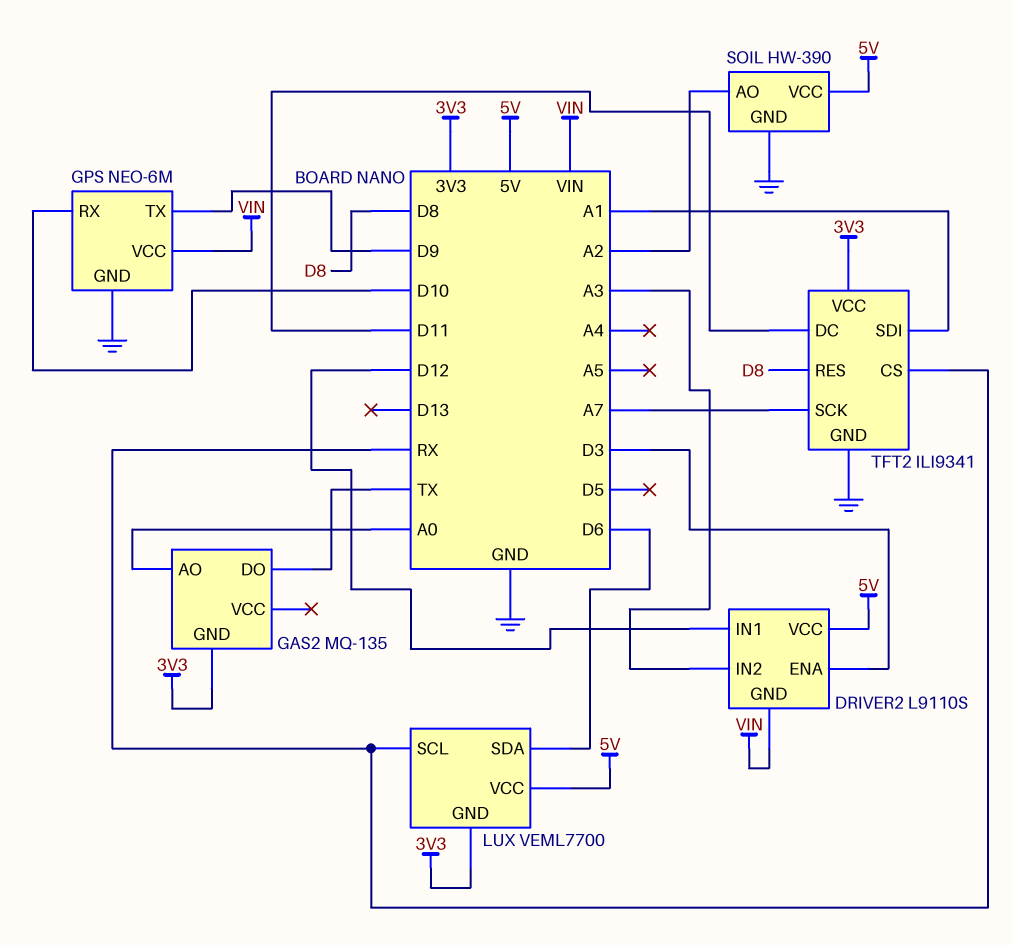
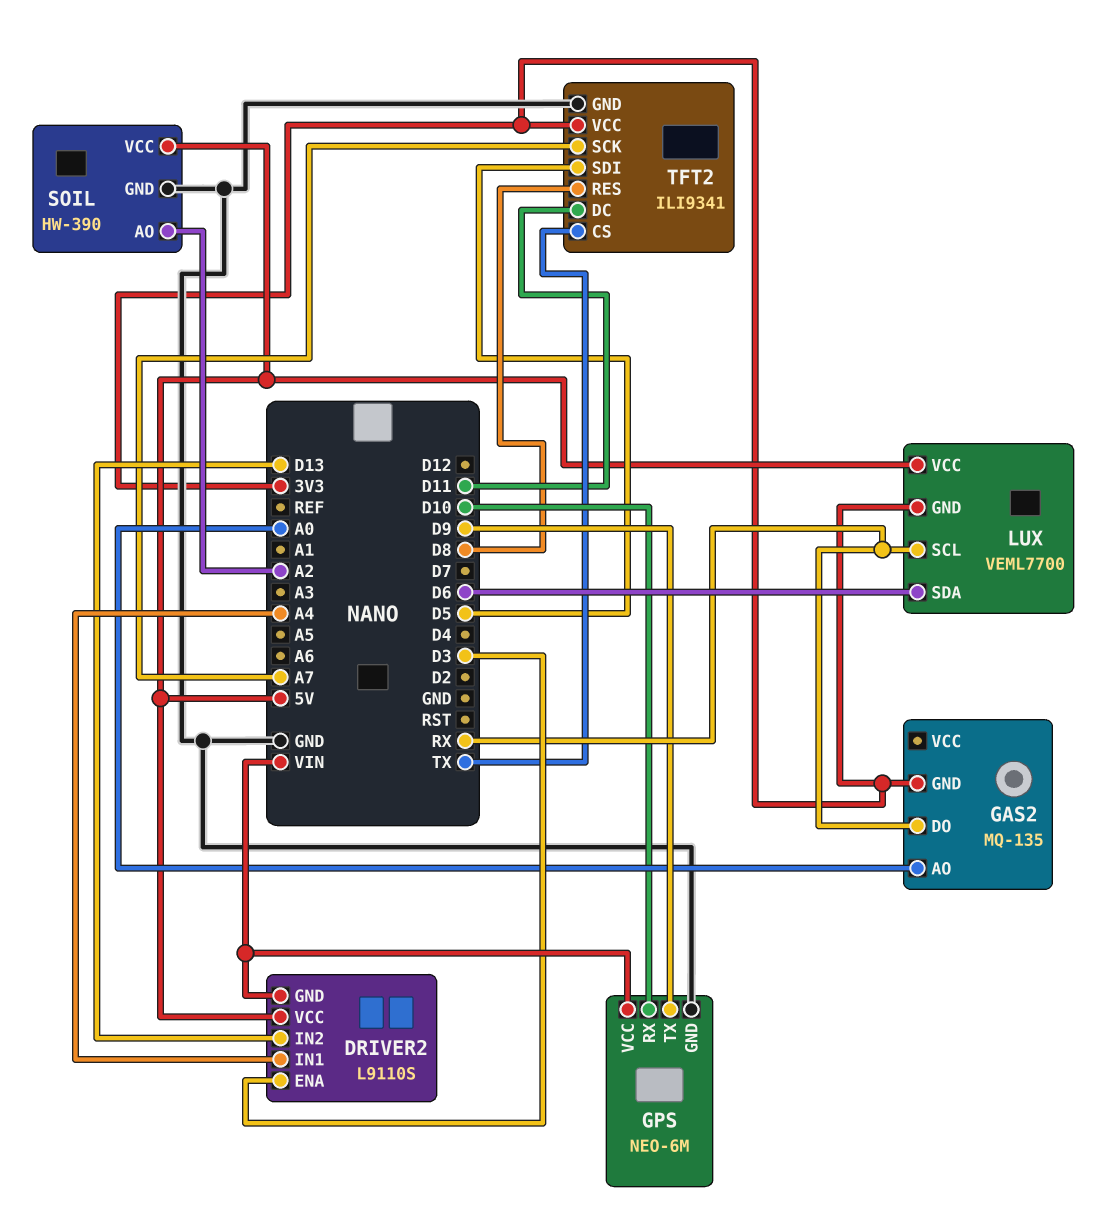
DRIVER2 pin IN1: D12 -> A4
DRIVER2 pin IN2: A3 -> D13
GAS2 pin DO: TX -> RX
TFT2 pin CS: RX -> TX
TFT2 pin SDI: A1 -> D5

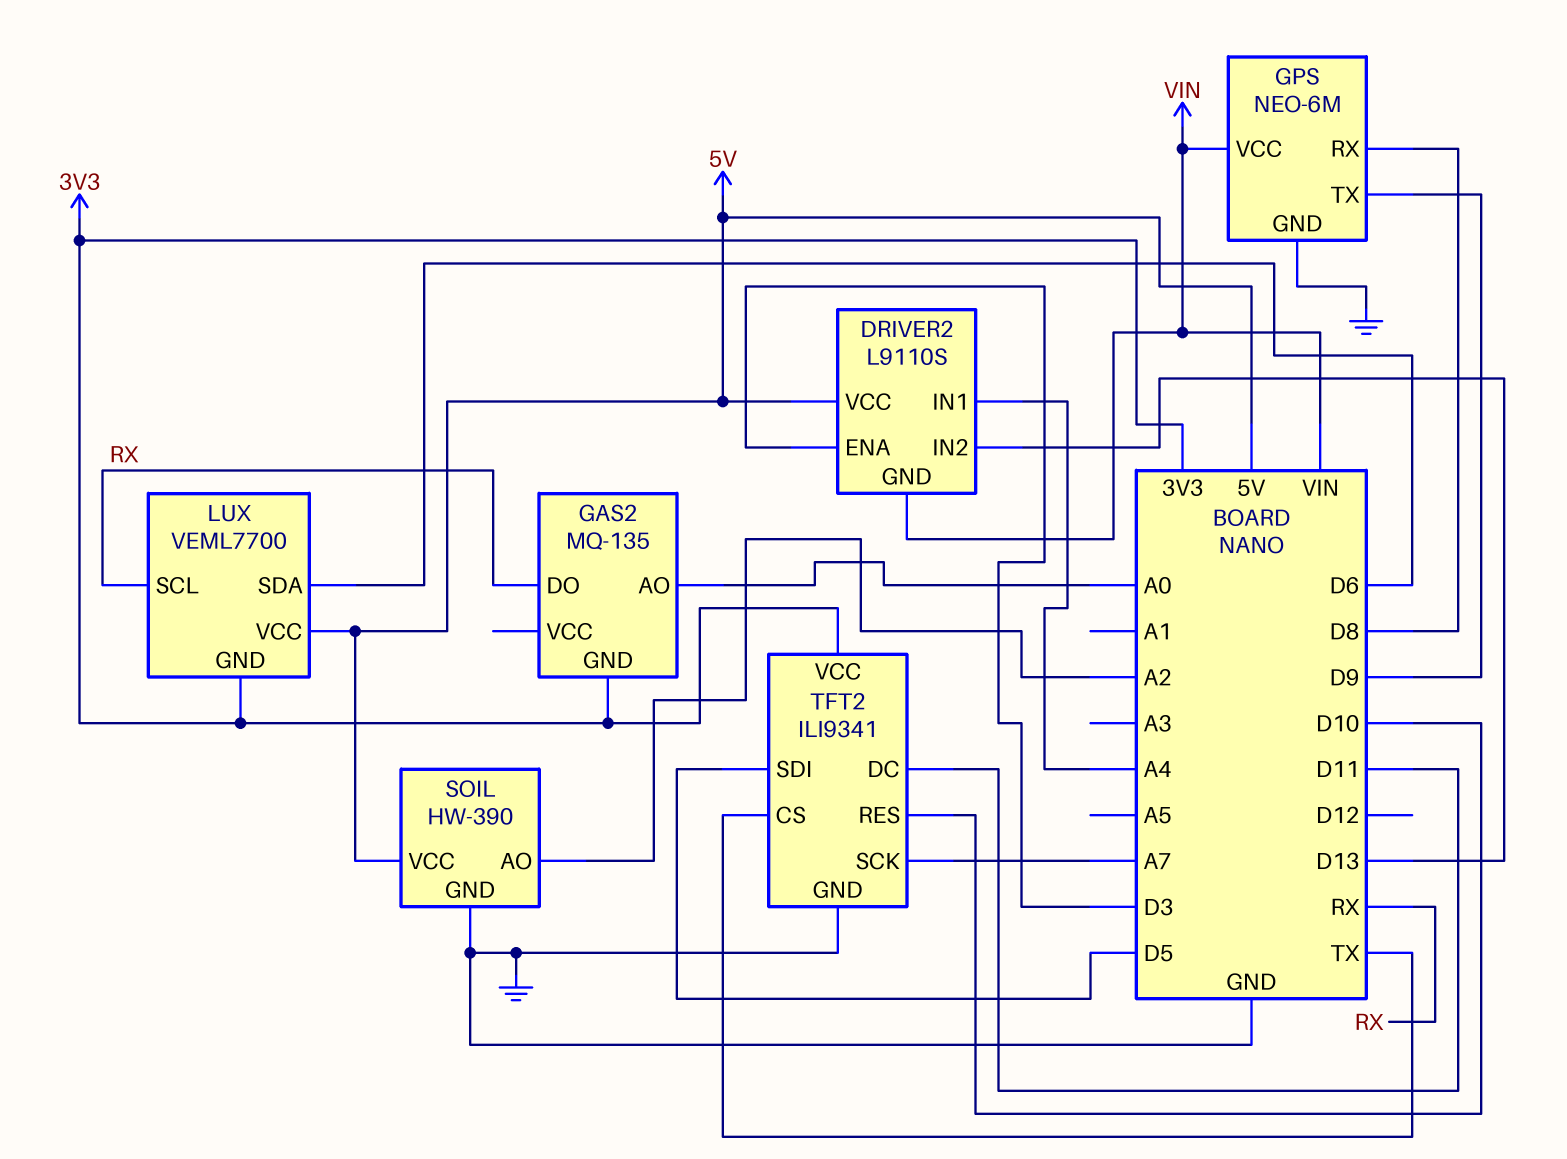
GPS pin RX: D10 -> D8
TFT2 pin RES: D8 -> D10

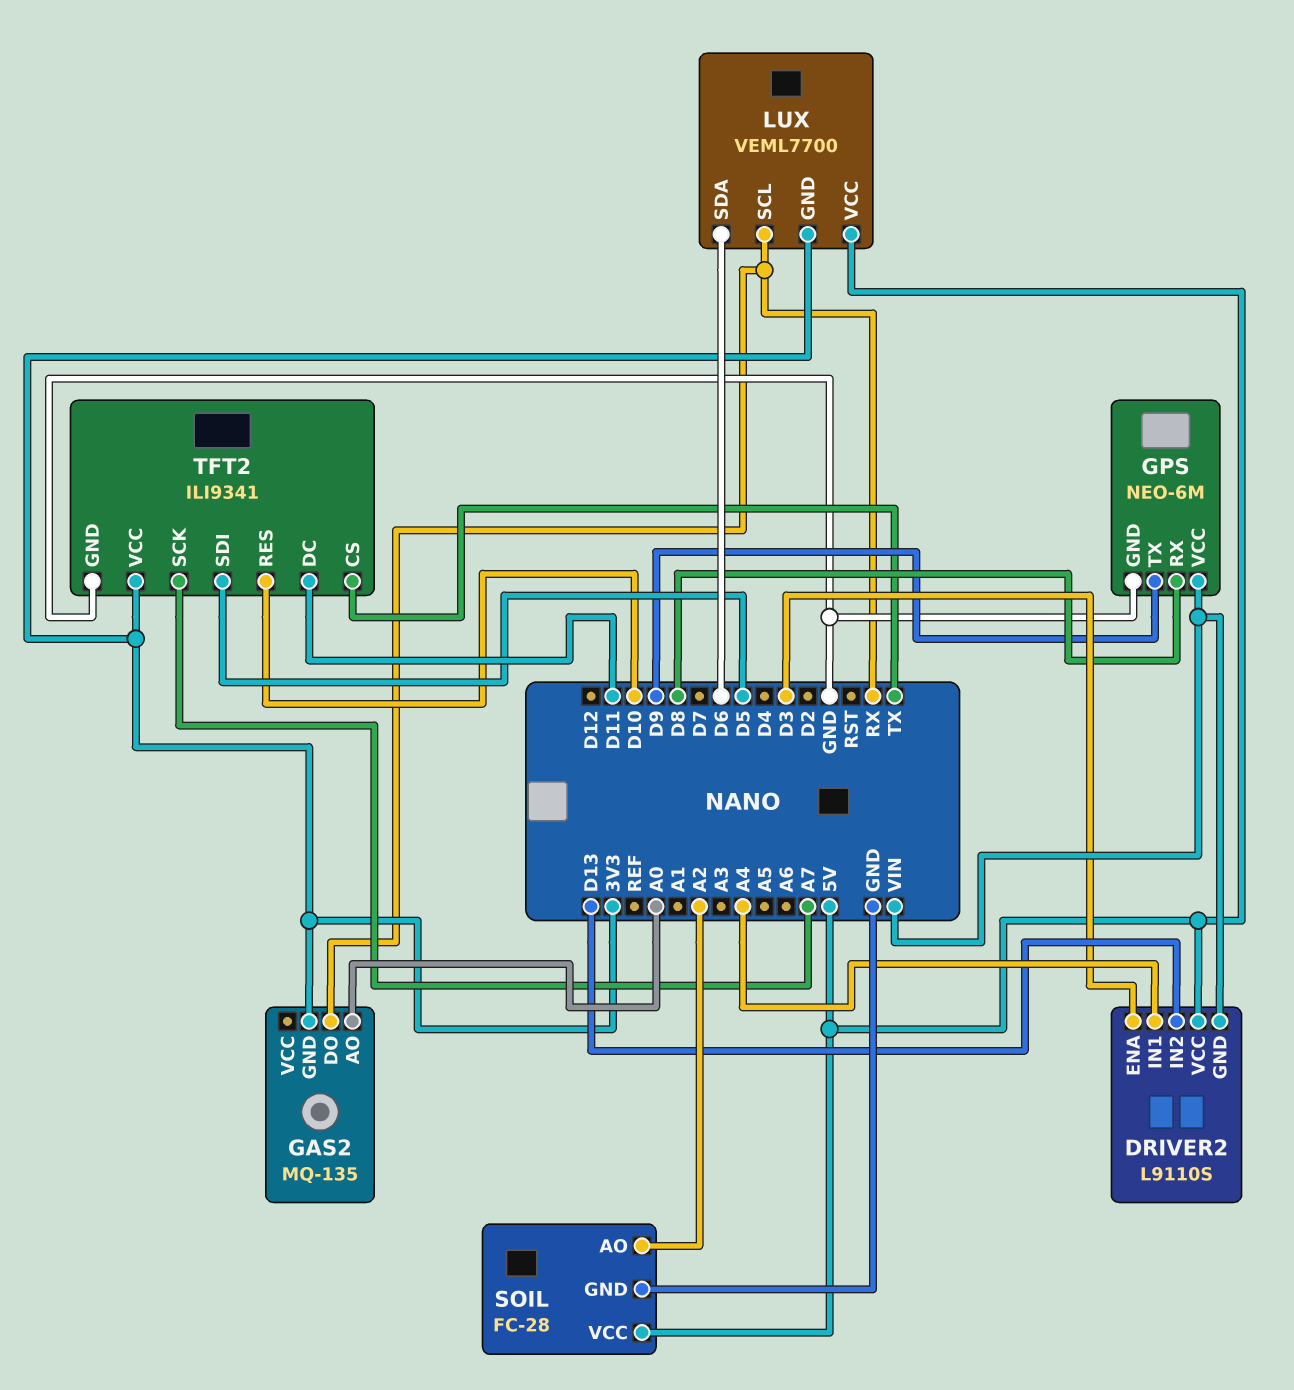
SOIL: HW-390 -> FC-28

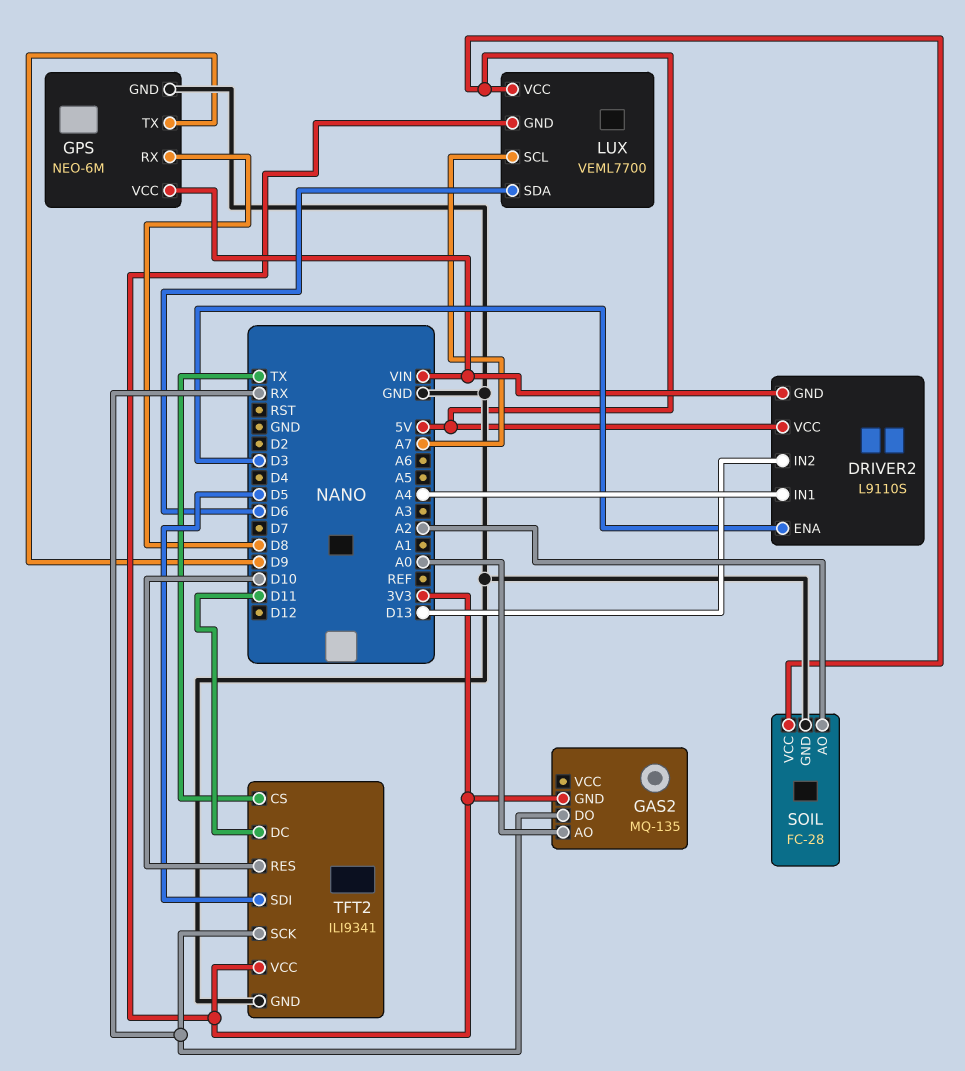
LUX pin SCL: RX -> A7
TFT2 pin SCK: A7 -> RX

